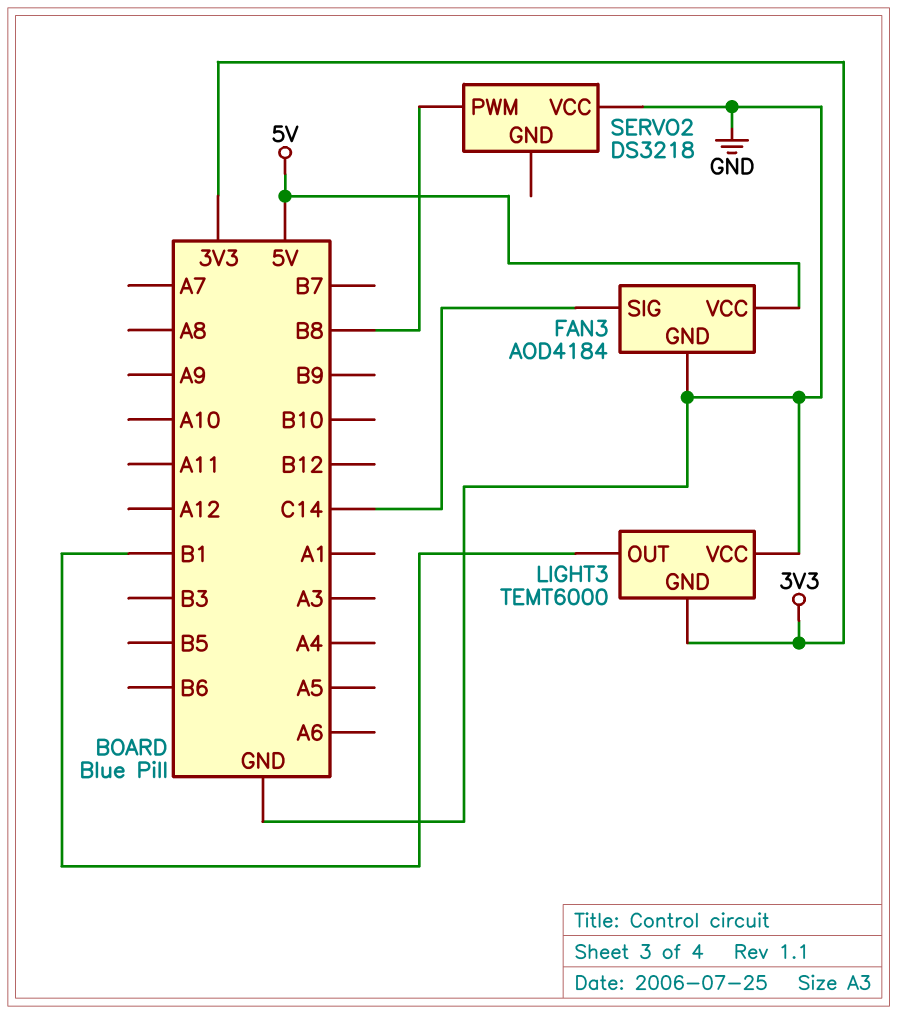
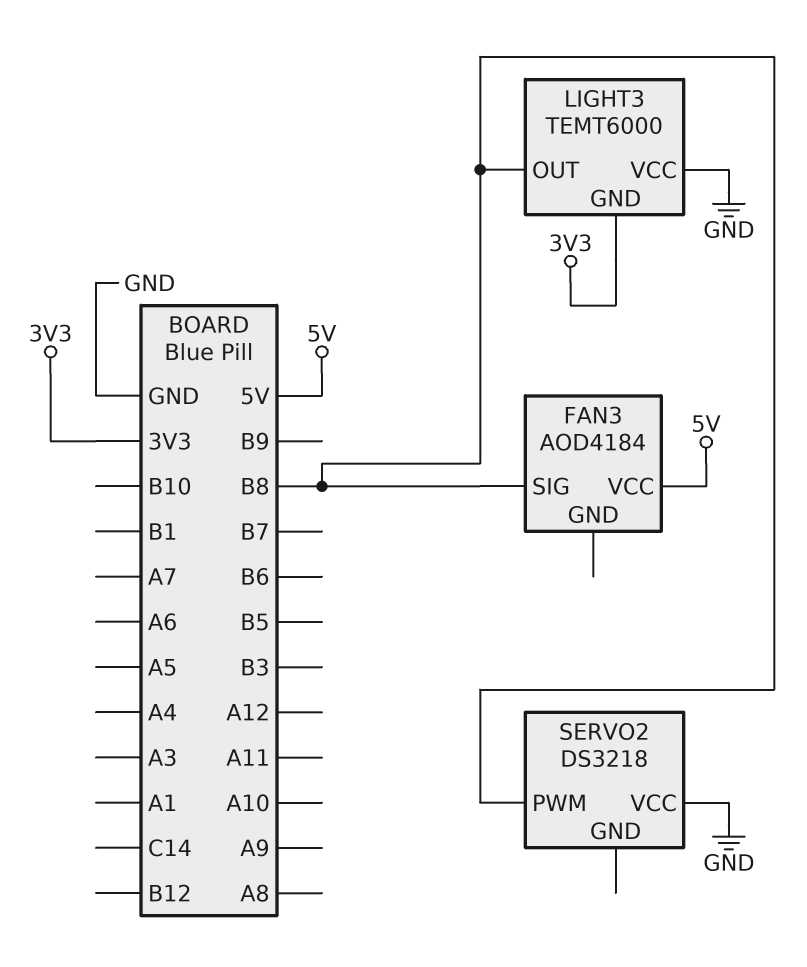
FAN3 pin GND: GND -> none
FAN3 pin SIG: C14 -> B8
LIGHT3 pin OUT: B1 -> B8

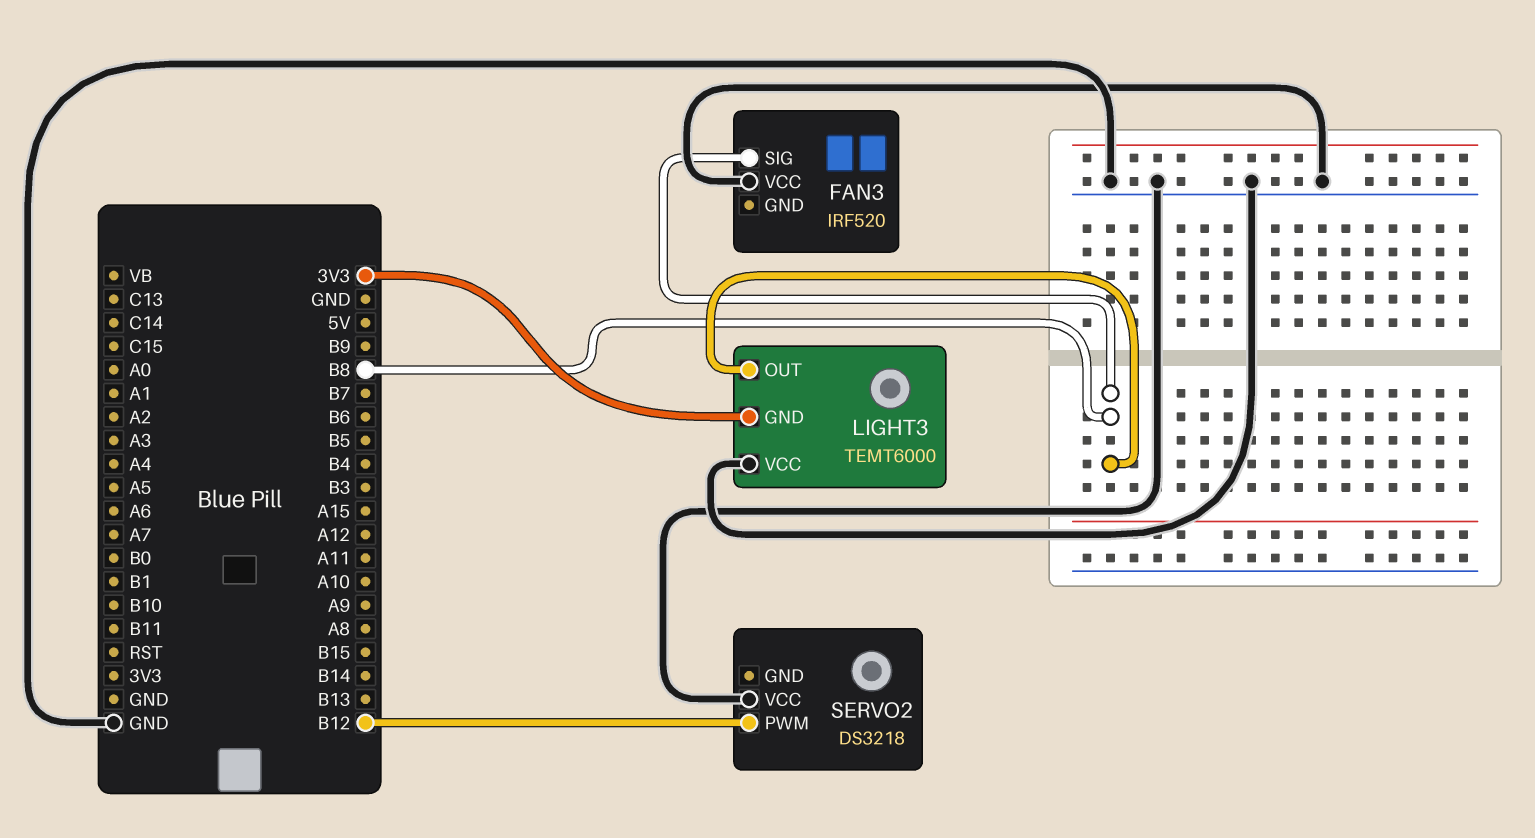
FAN3: AOD4184 -> IRF520
FAN3 pin VCC: 5V -> GND
SERVO2 pin PWM: B8 -> B12

